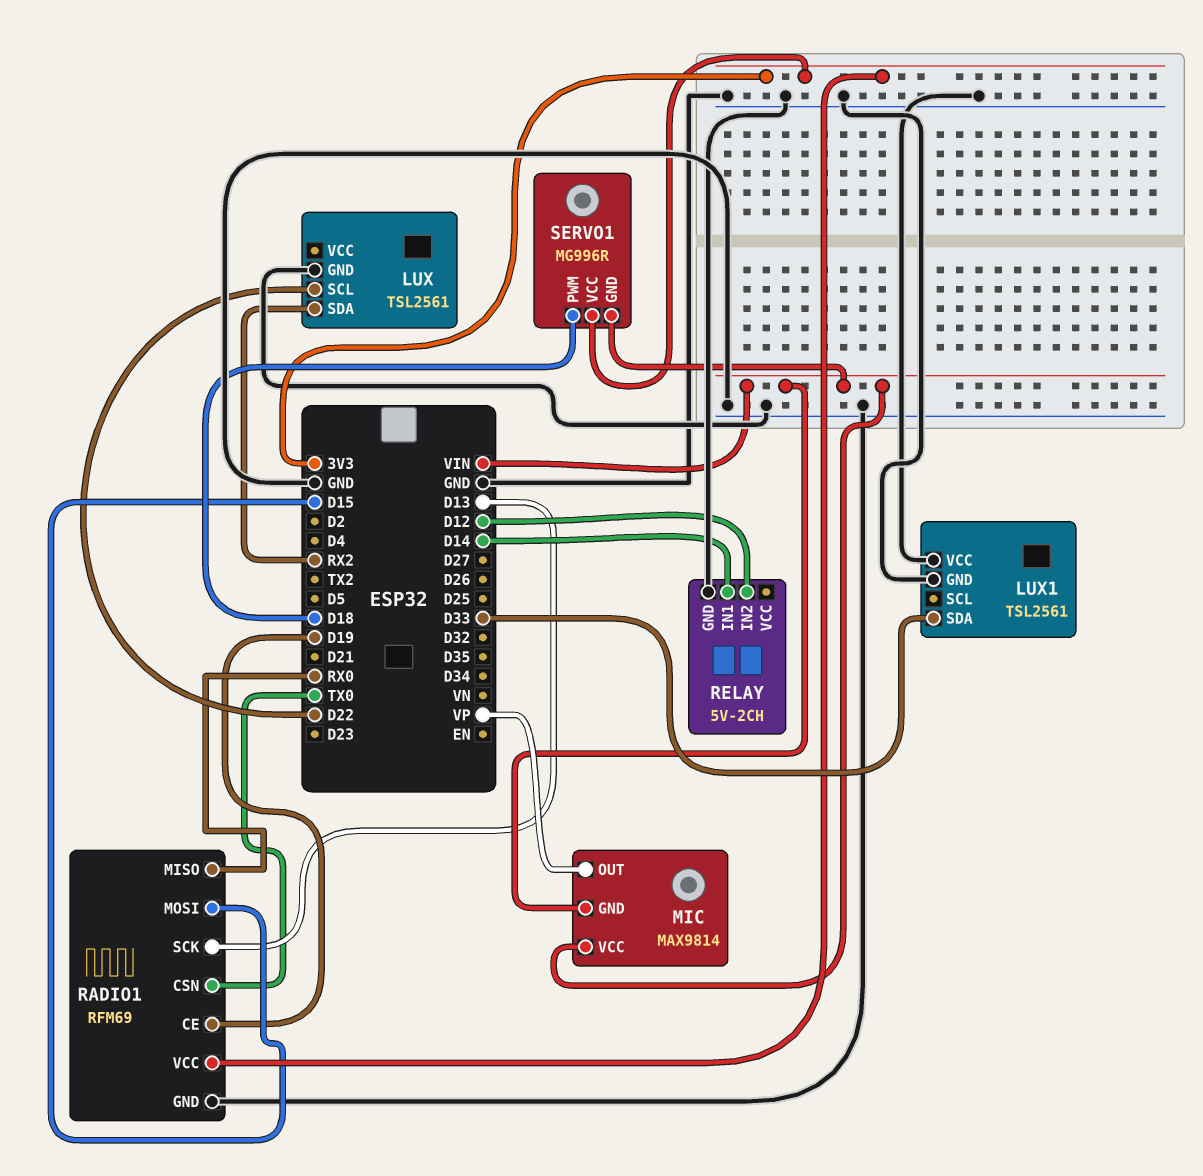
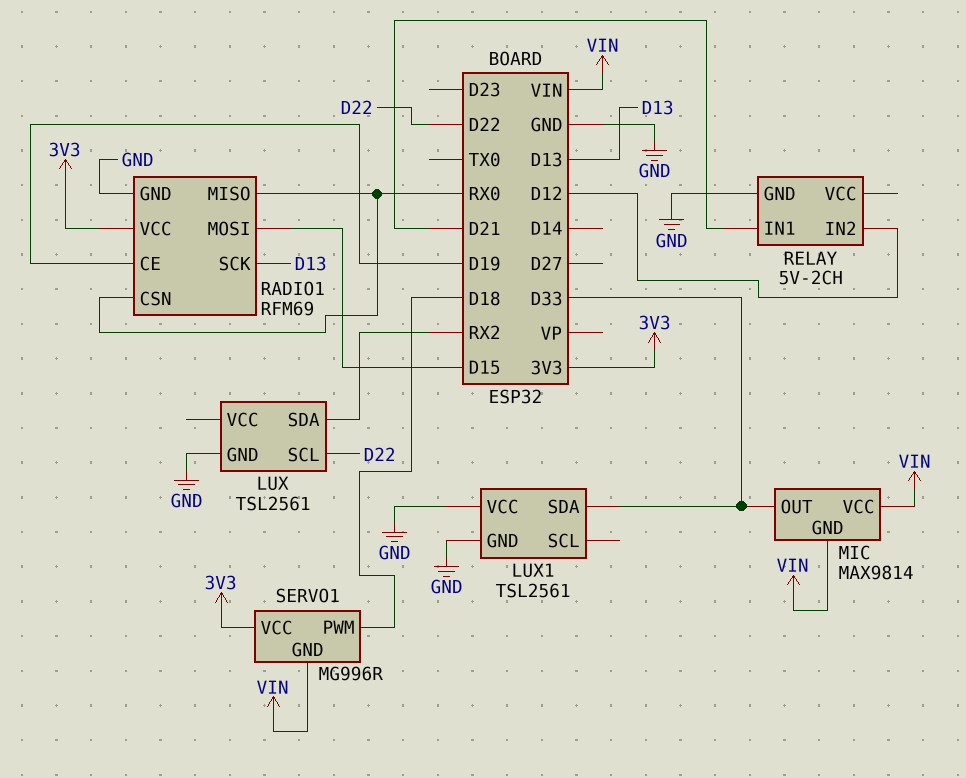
MIC pin OUT: VP -> D33
RADIO1 pin CSN: TX0 -> RX0
RELAY pin IN1: D14 -> D21

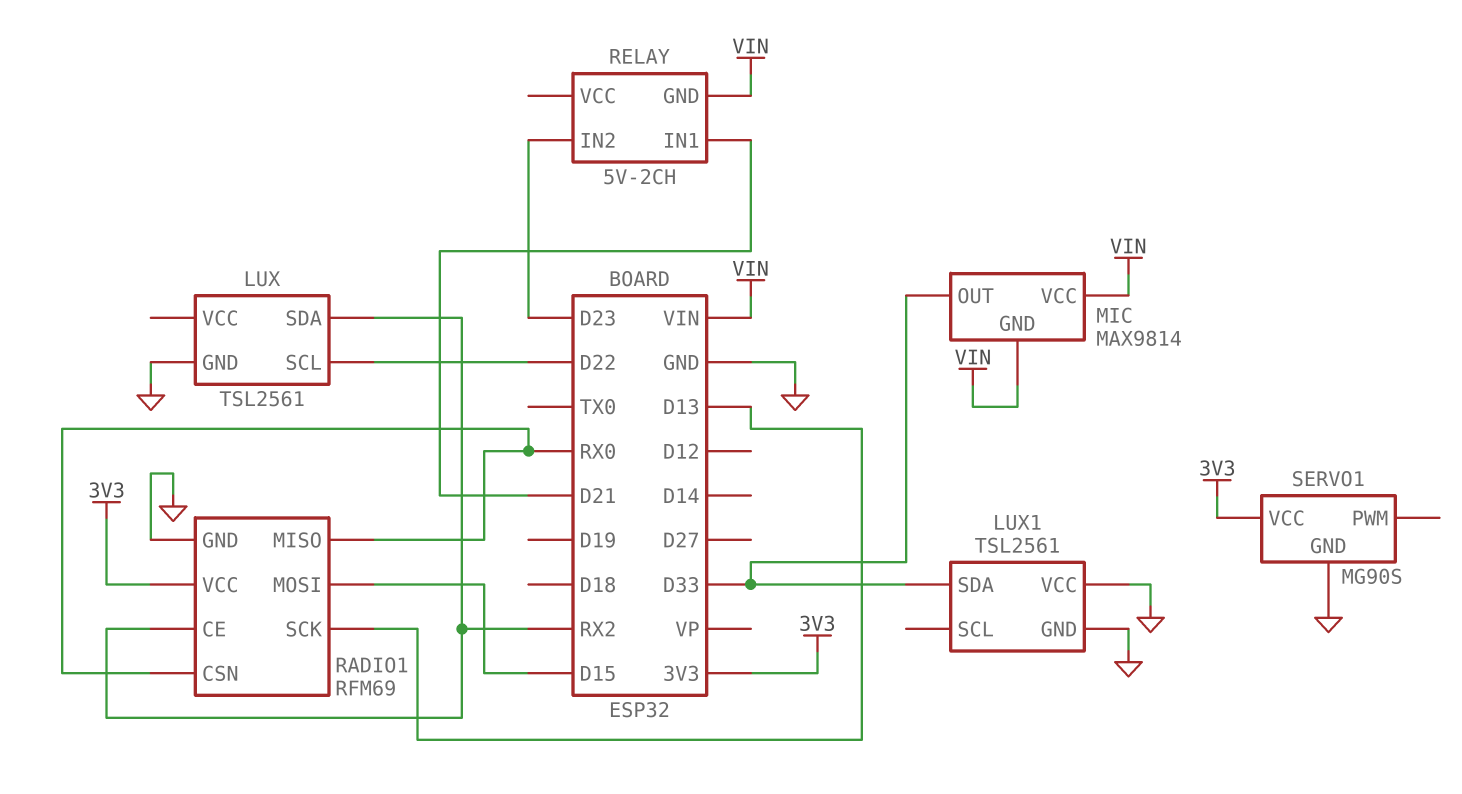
RADIO1 pin CE: D19 -> RX2
RELAY pin GND: GND -> VIN
RELAY pin IN2: D12 -> D23
SERVO1: MG996R -> MG90S
SERVO1 pin GND: VIN -> GND
SERVO1 pin PWM: D18 -> none

